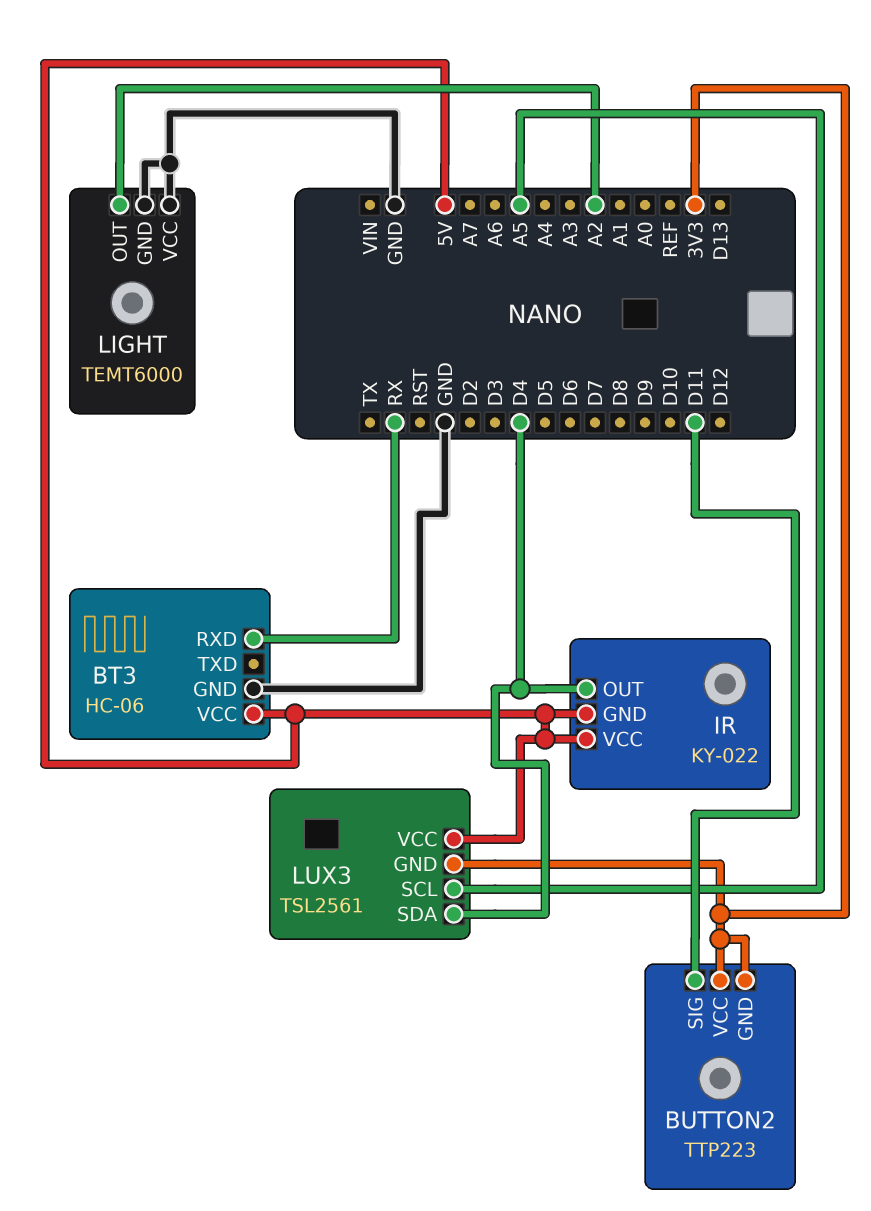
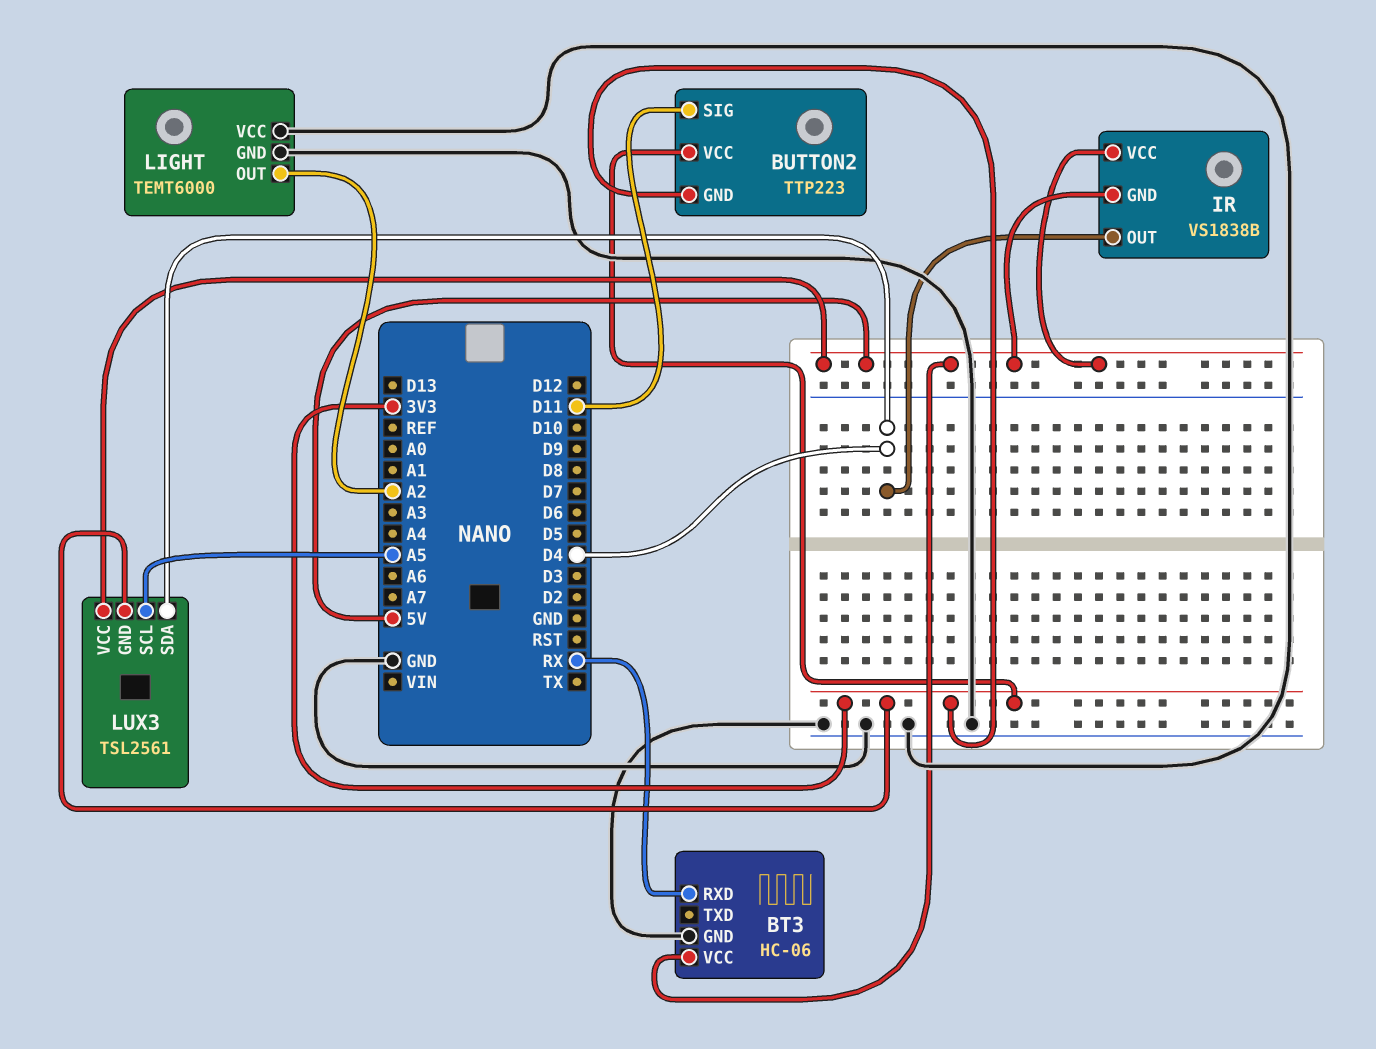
IR: KY-022 -> VS1838B

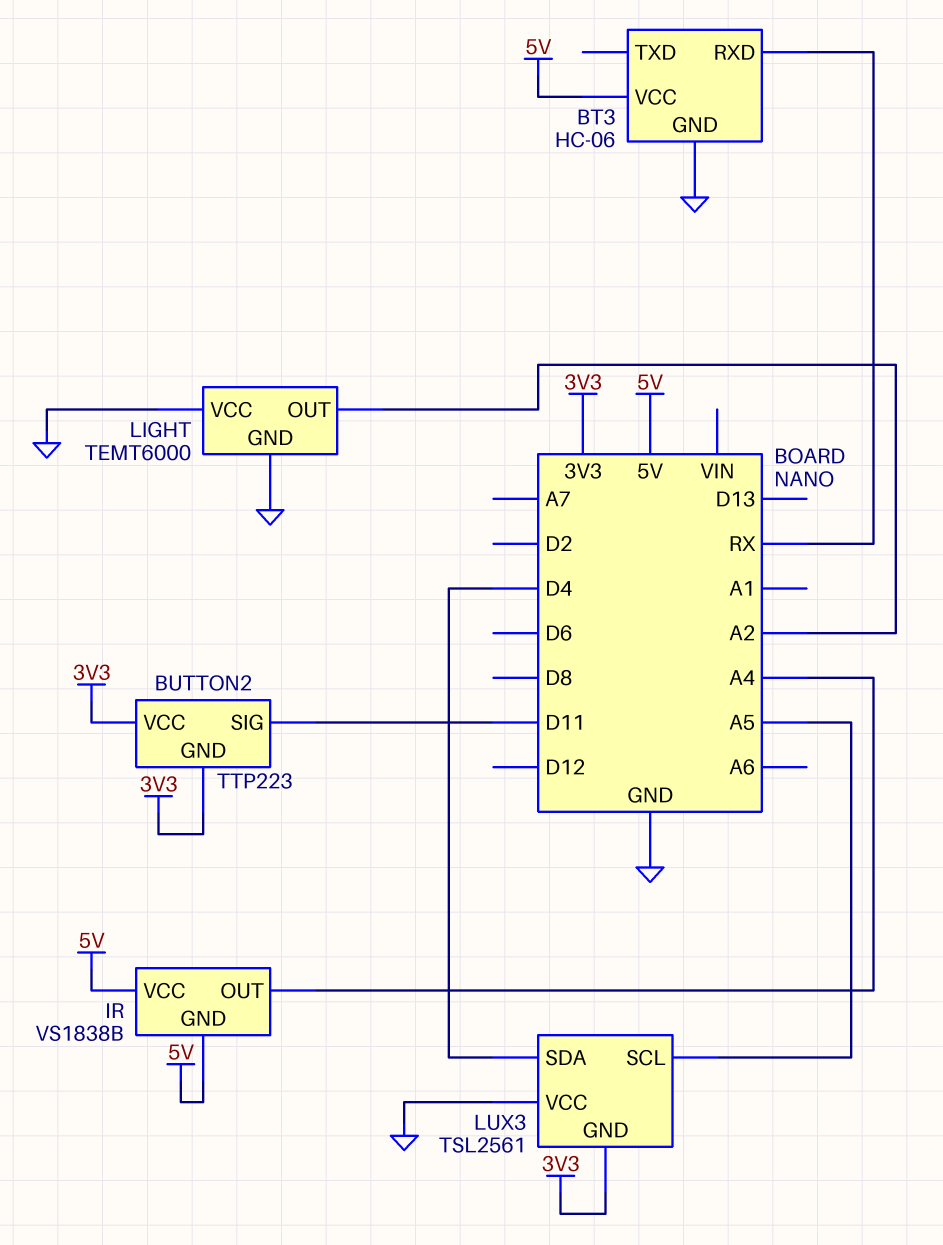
IR pin OUT: D4 -> A4
LUX3 pin VCC: 5V -> GND

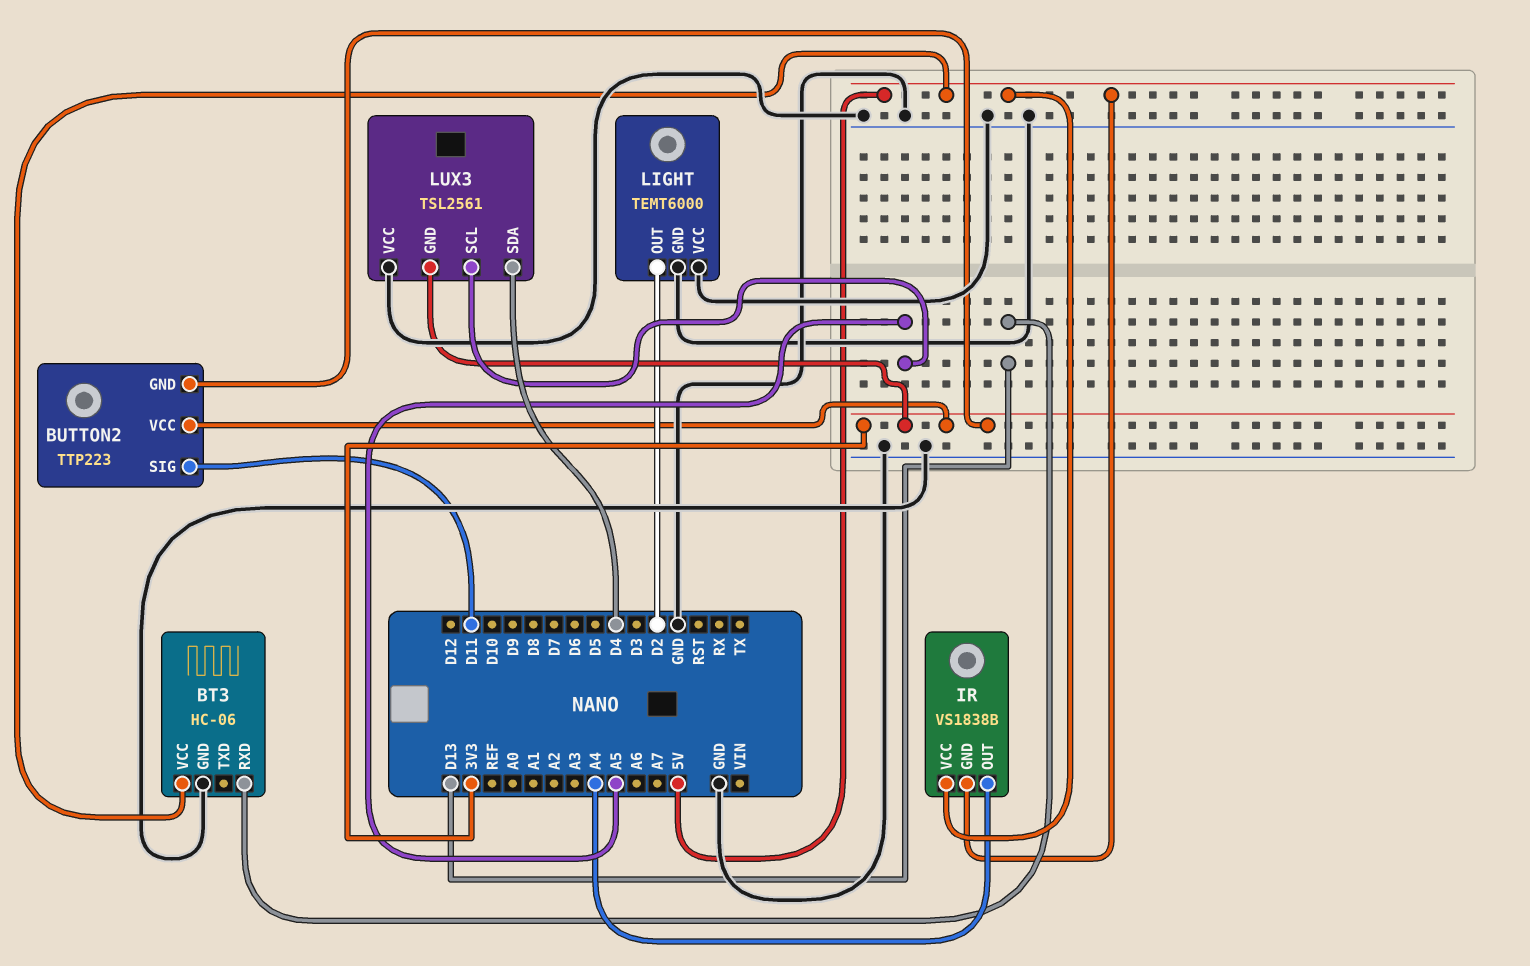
BT3 pin RXD: RX -> D13
LIGHT pin OUT: A2 -> D2

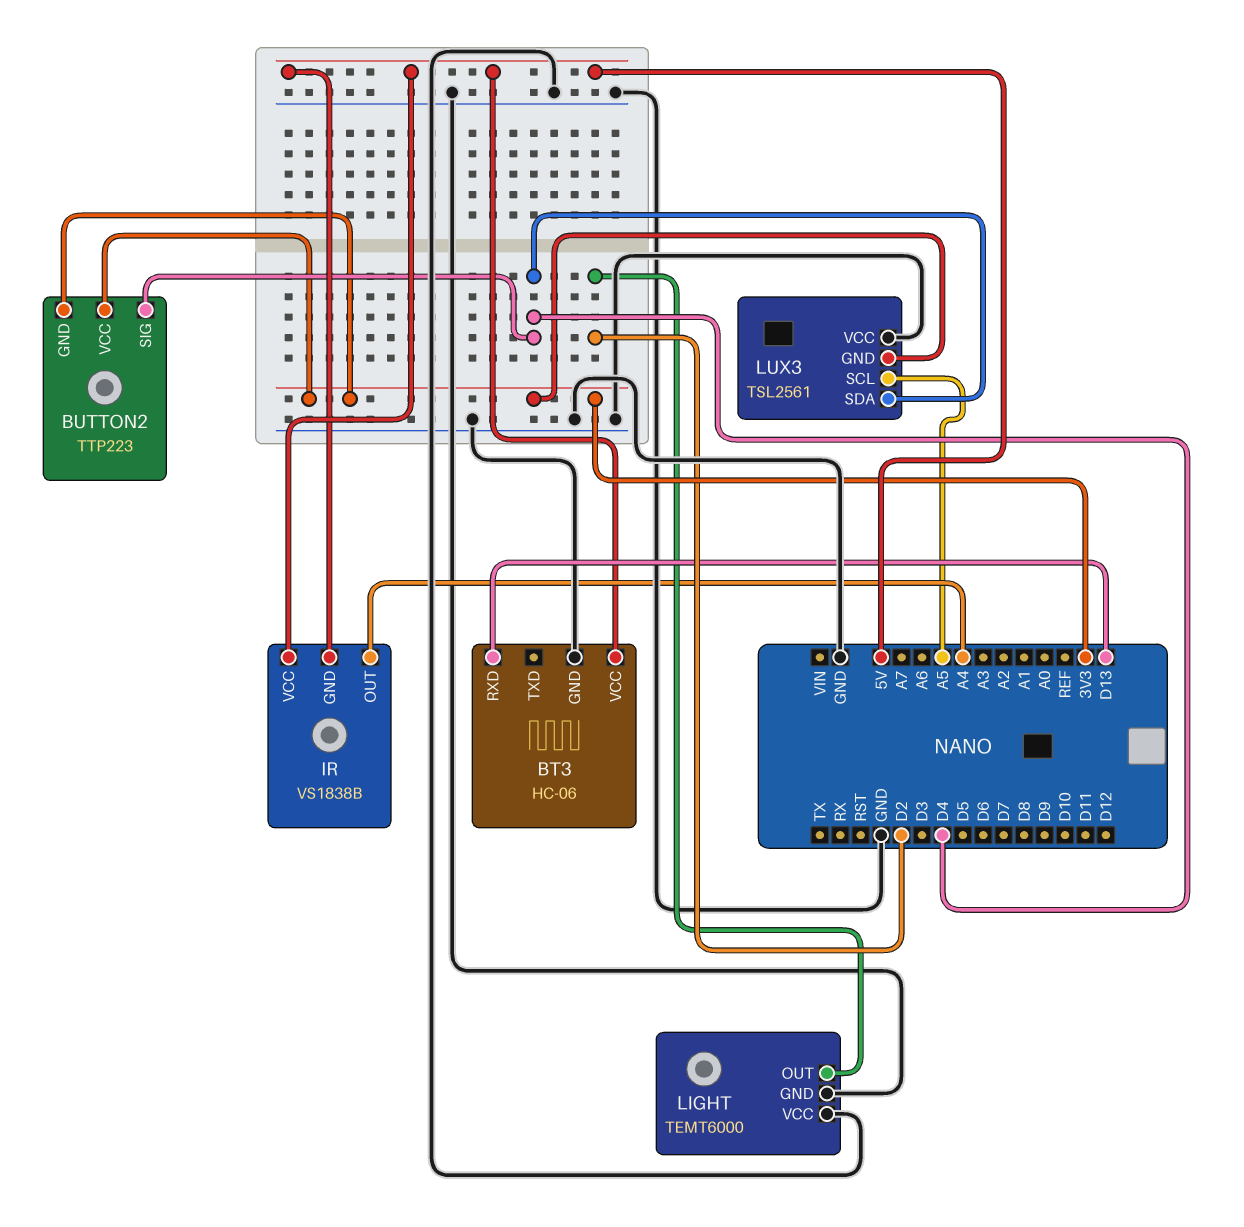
BUTTON2 pin SIG: D11 -> D4

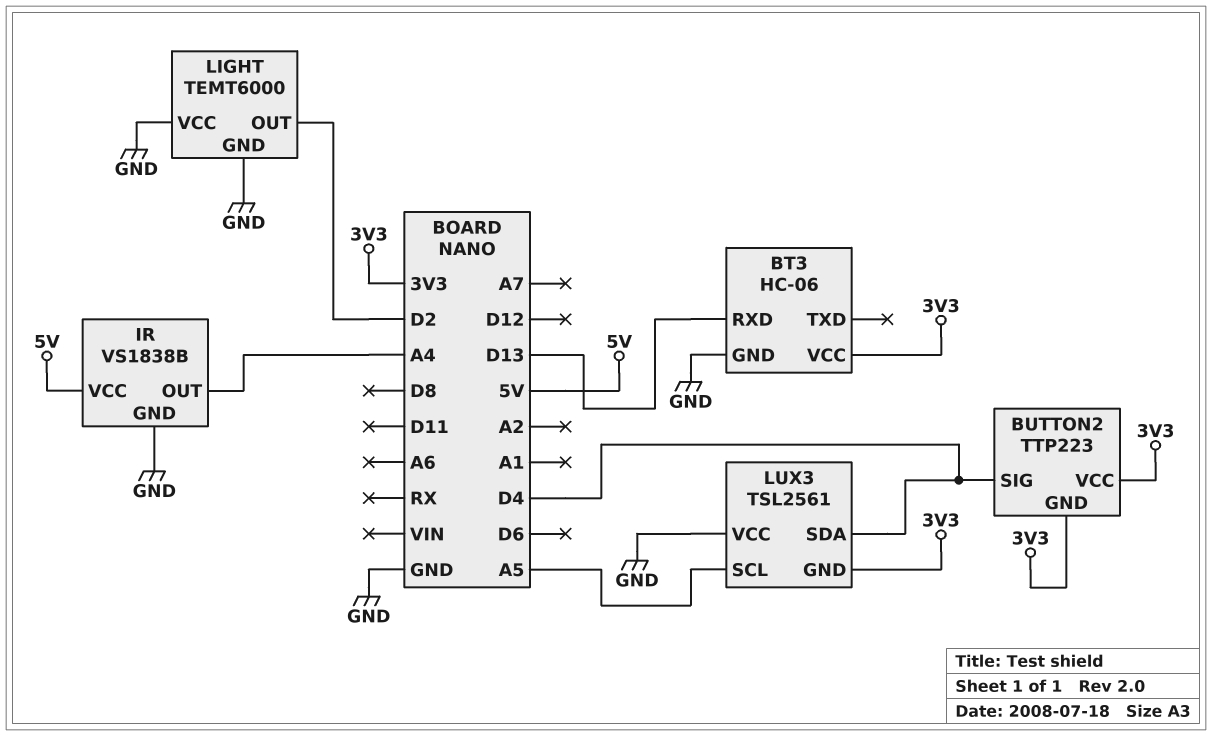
BT3 pin VCC: 5V -> 3V3
IR pin GND: 5V -> GND

